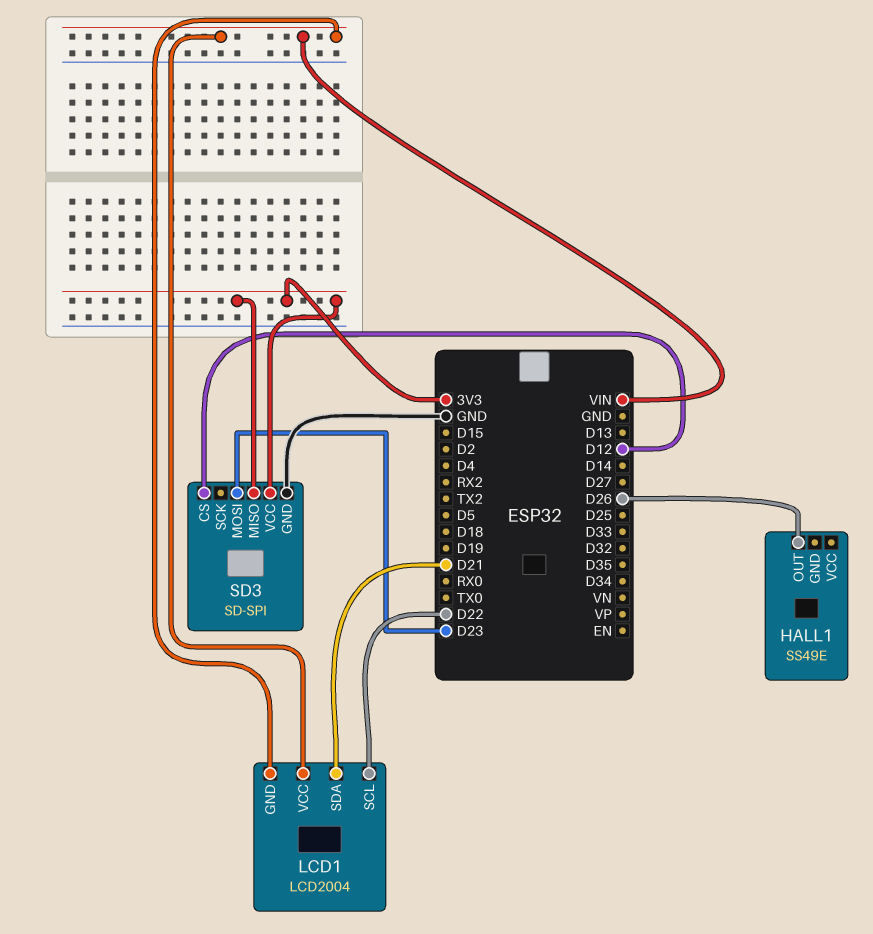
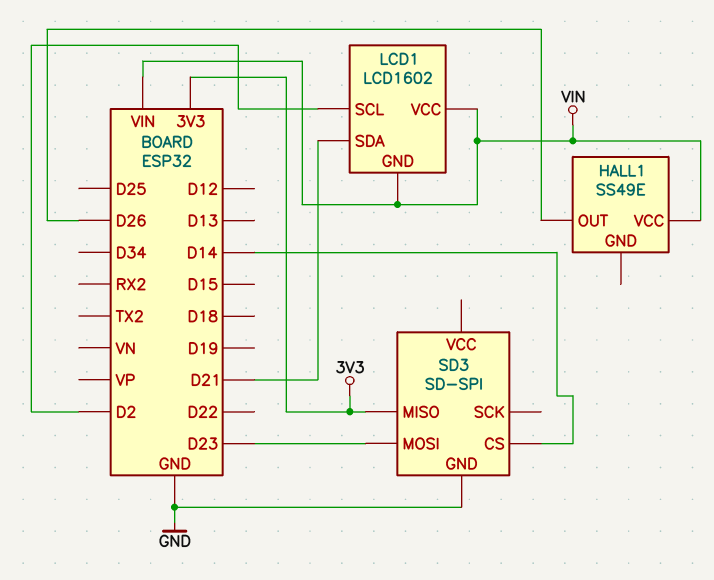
HALL1 pin VCC: none -> VIN
LCD1: LCD2004 -> LCD1602
LCD1 pin SCL: D22 -> D2
SD3 pin CS: D12 -> D14
SD3 pin VCC: 3V3 -> none

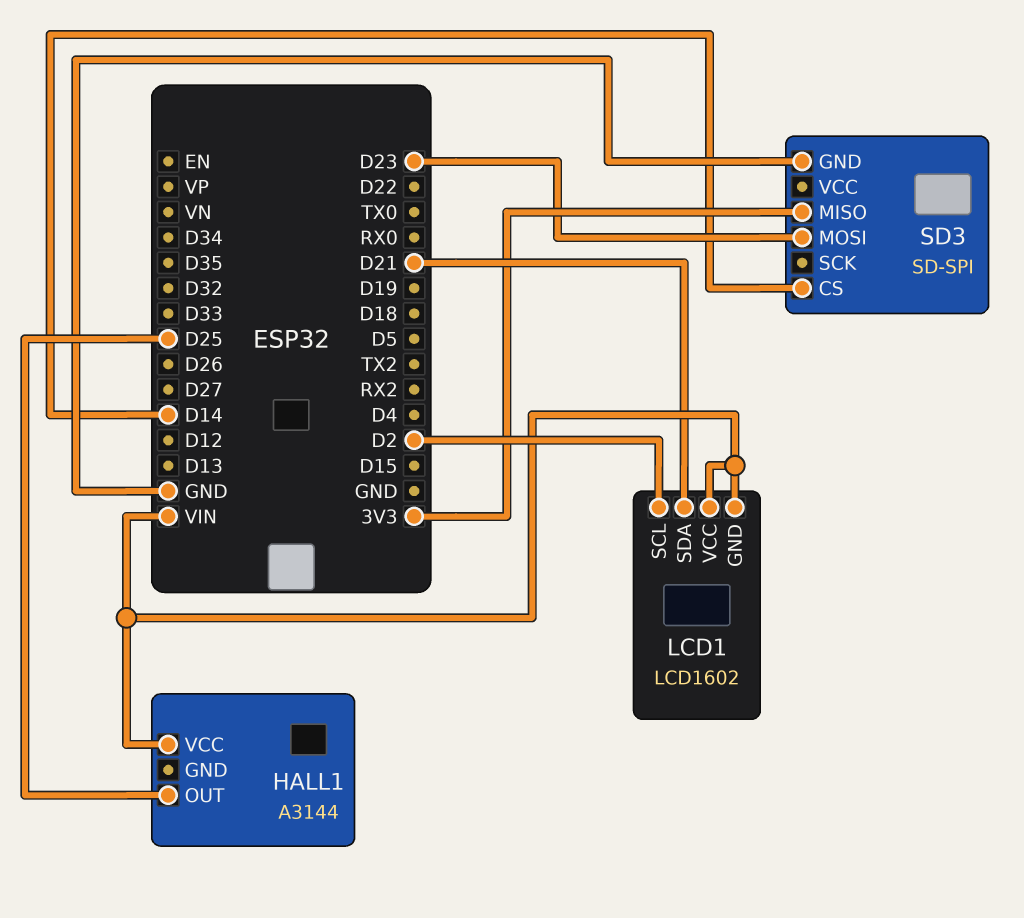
HALL1: SS49E -> A3144
HALL1 pin OUT: D26 -> D25

